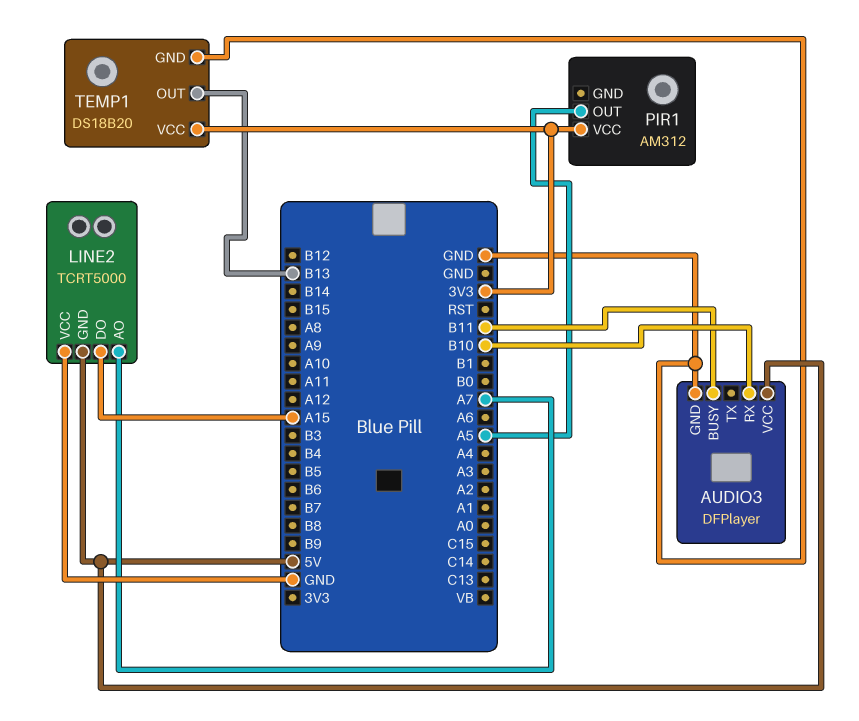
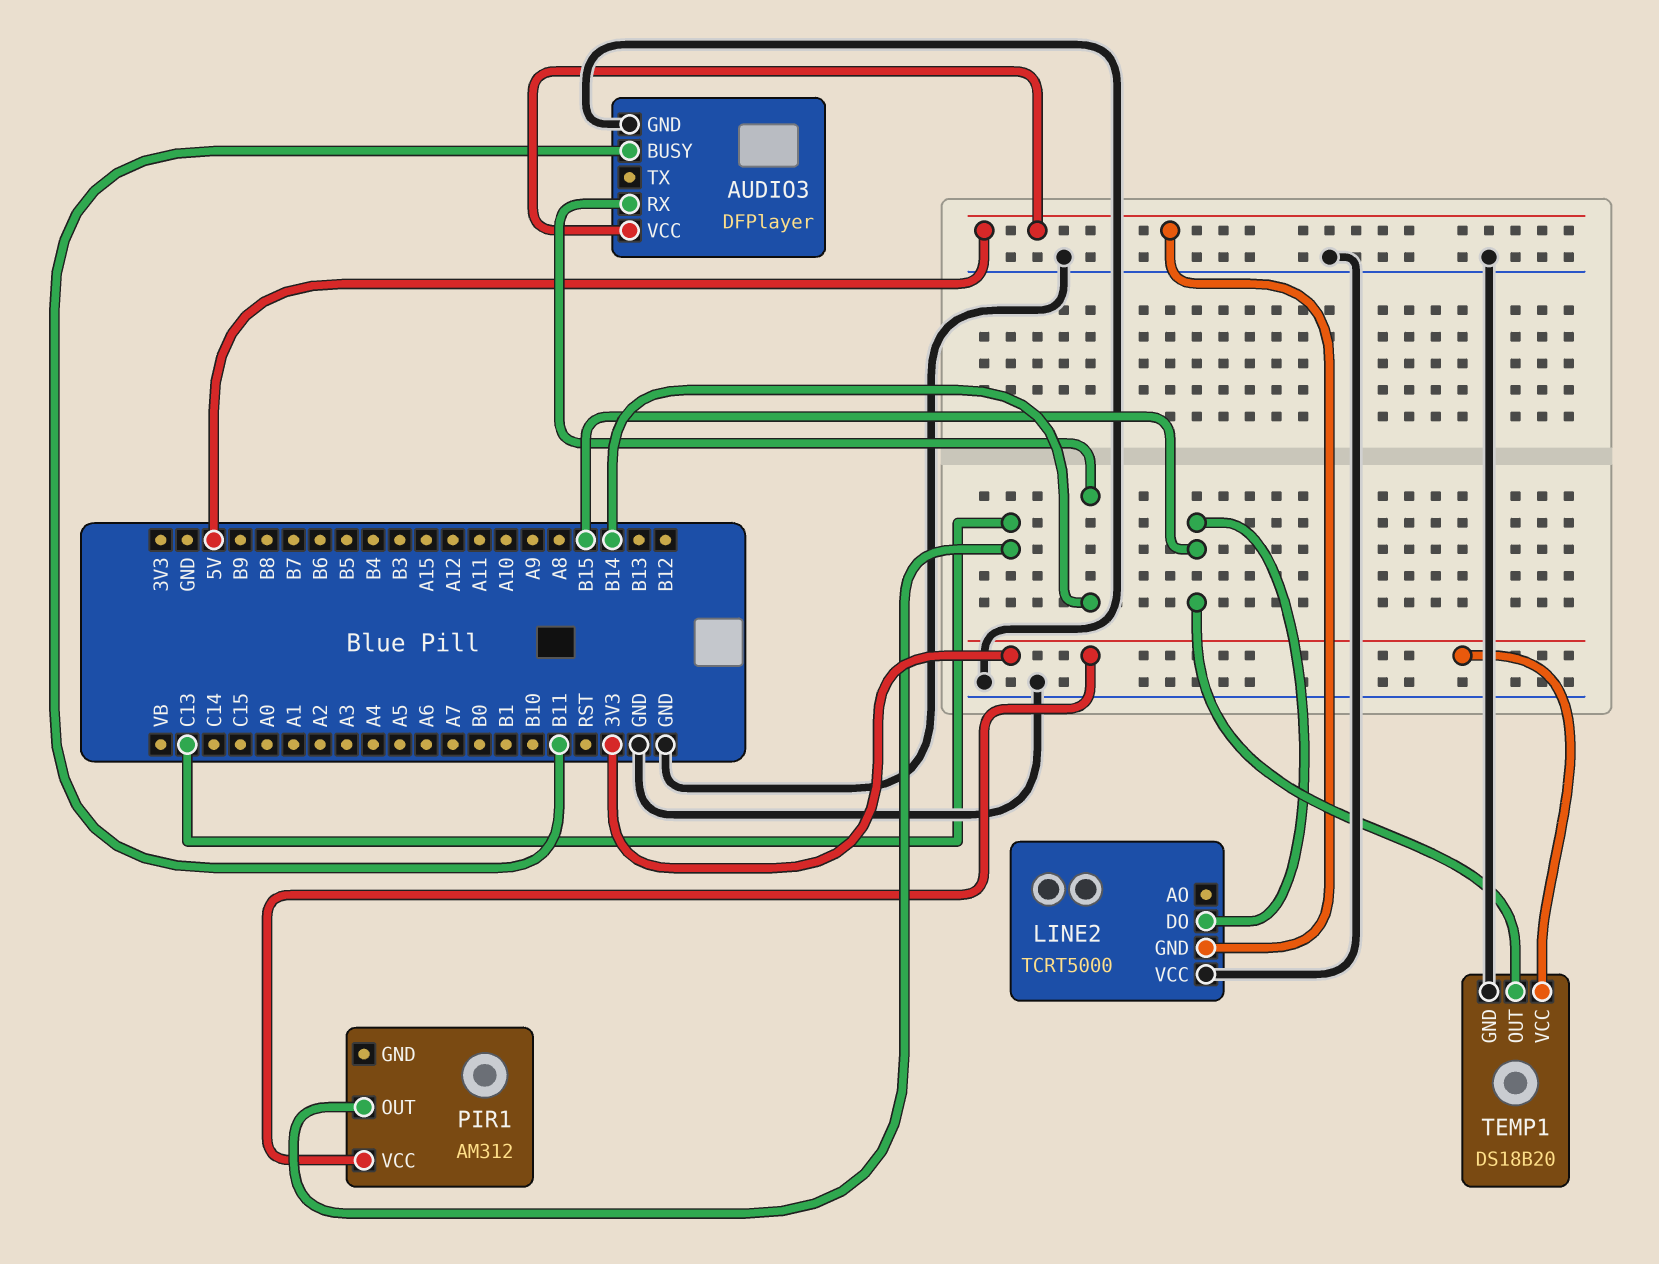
AUDIO3 pin RX: B10 -> B14
LINE2 pin AO: A7 -> none
LINE2 pin DO: A15 -> B15
PIR1 pin OUT: A5 -> C13
TEMP1 pin OUT: B13 -> B15

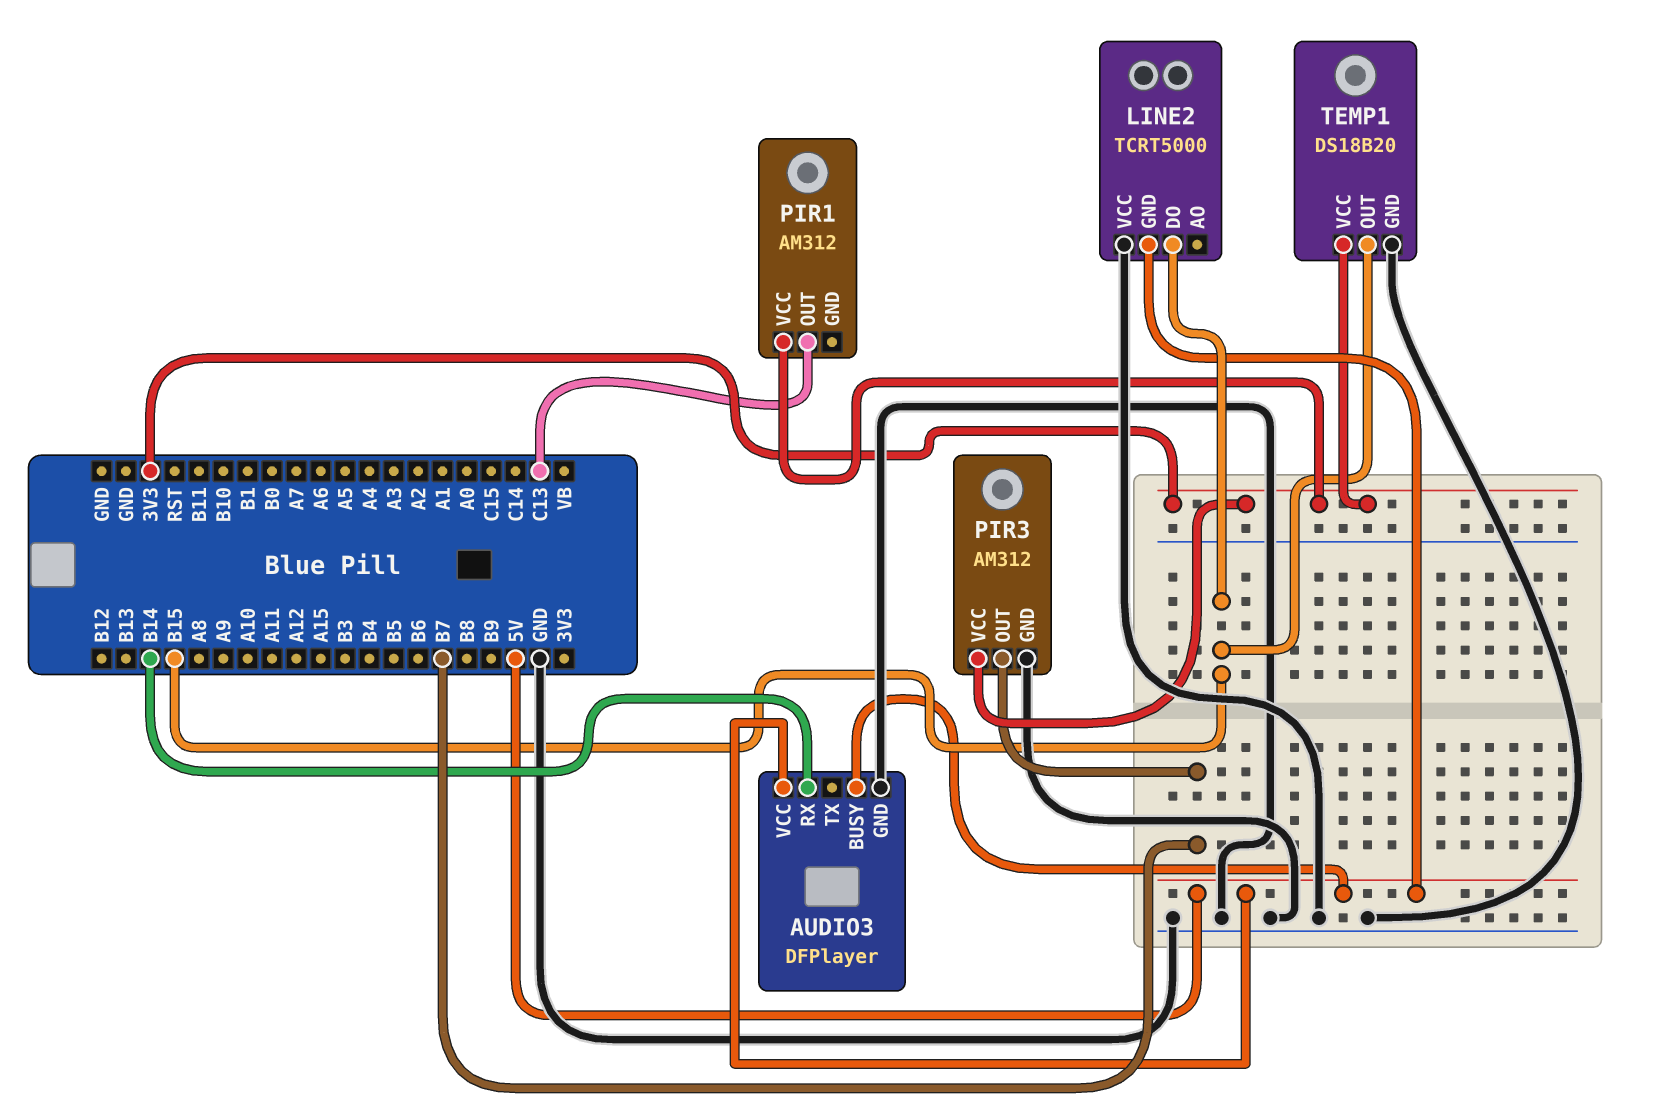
AUDIO3 pin BUSY: B11 -> 5V
PIR3: none -> AM312
PIR3 pin GND: none -> GND
PIR3 pin OUT: none -> B7
PIR3 pin VCC: none -> 3V3

